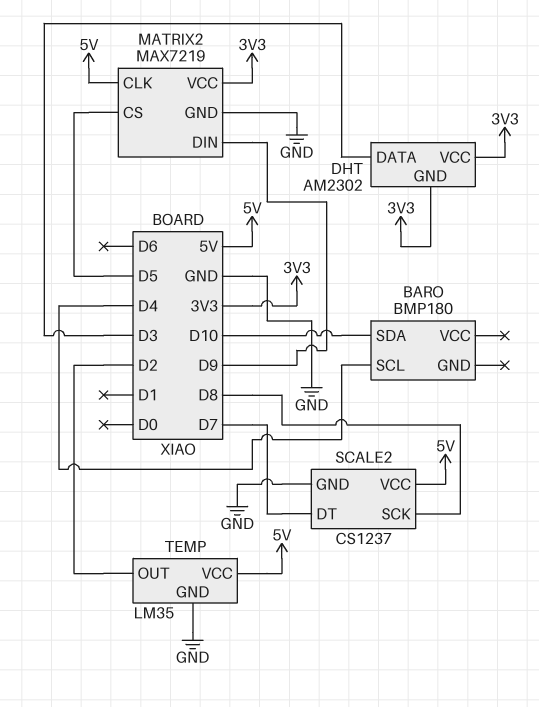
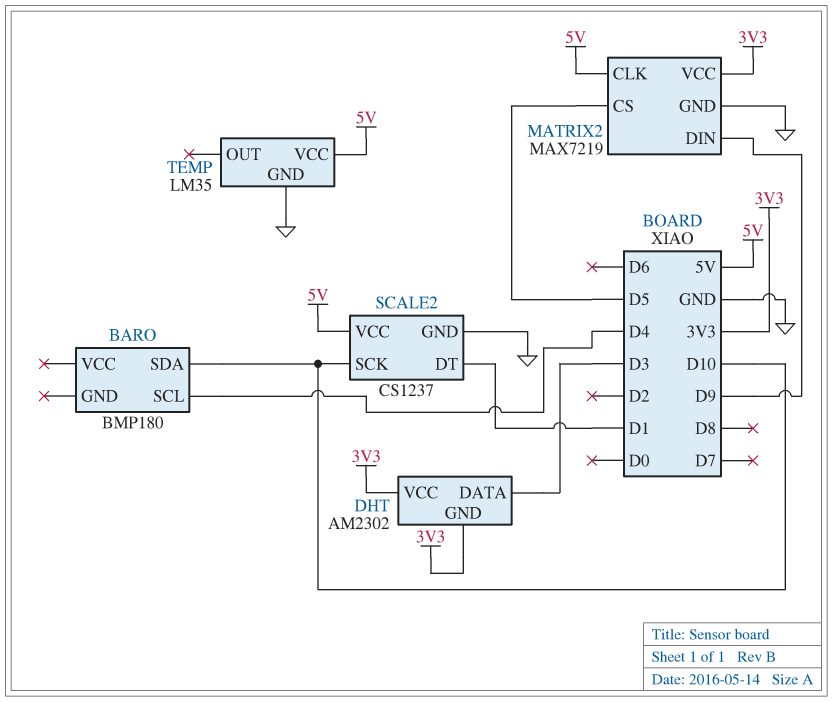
SCALE2 pin DT: D7 -> D1
SCALE2 pin SCK: D8 -> D10
TEMP pin OUT: D2 -> none

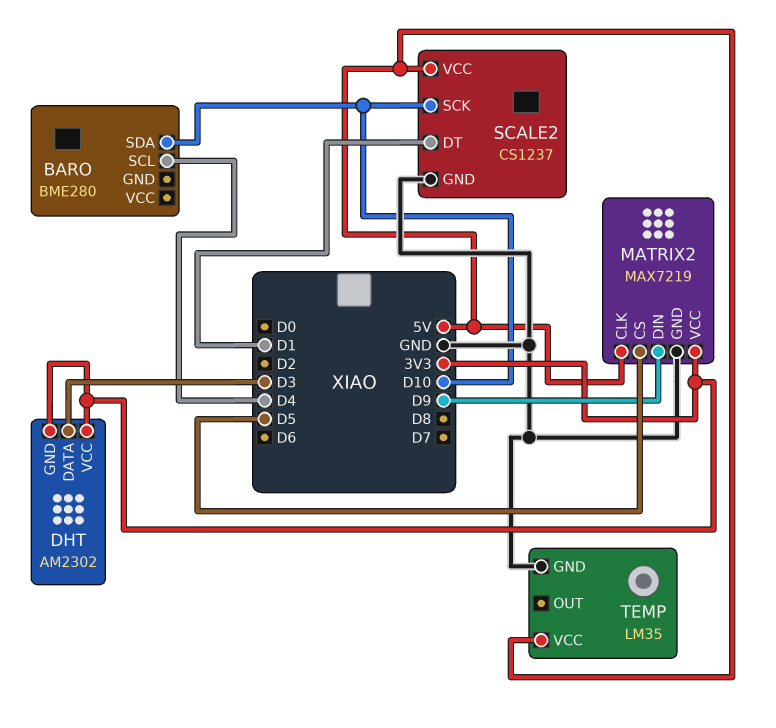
BARO: BMP180 -> BME280

